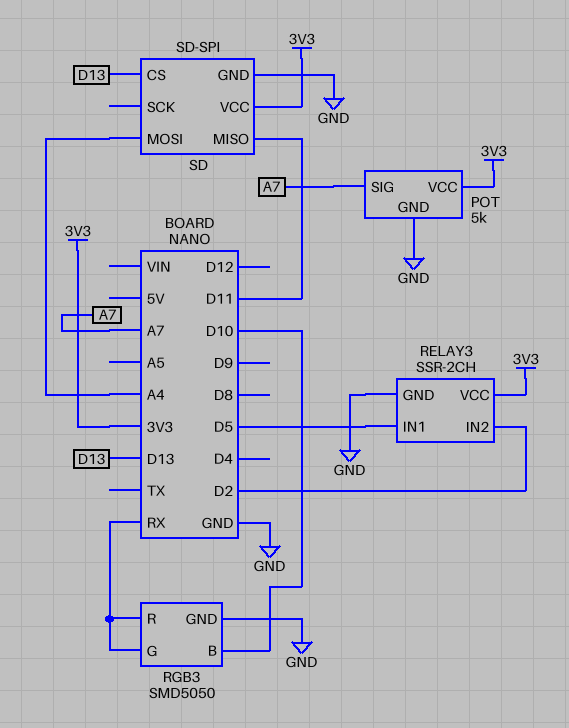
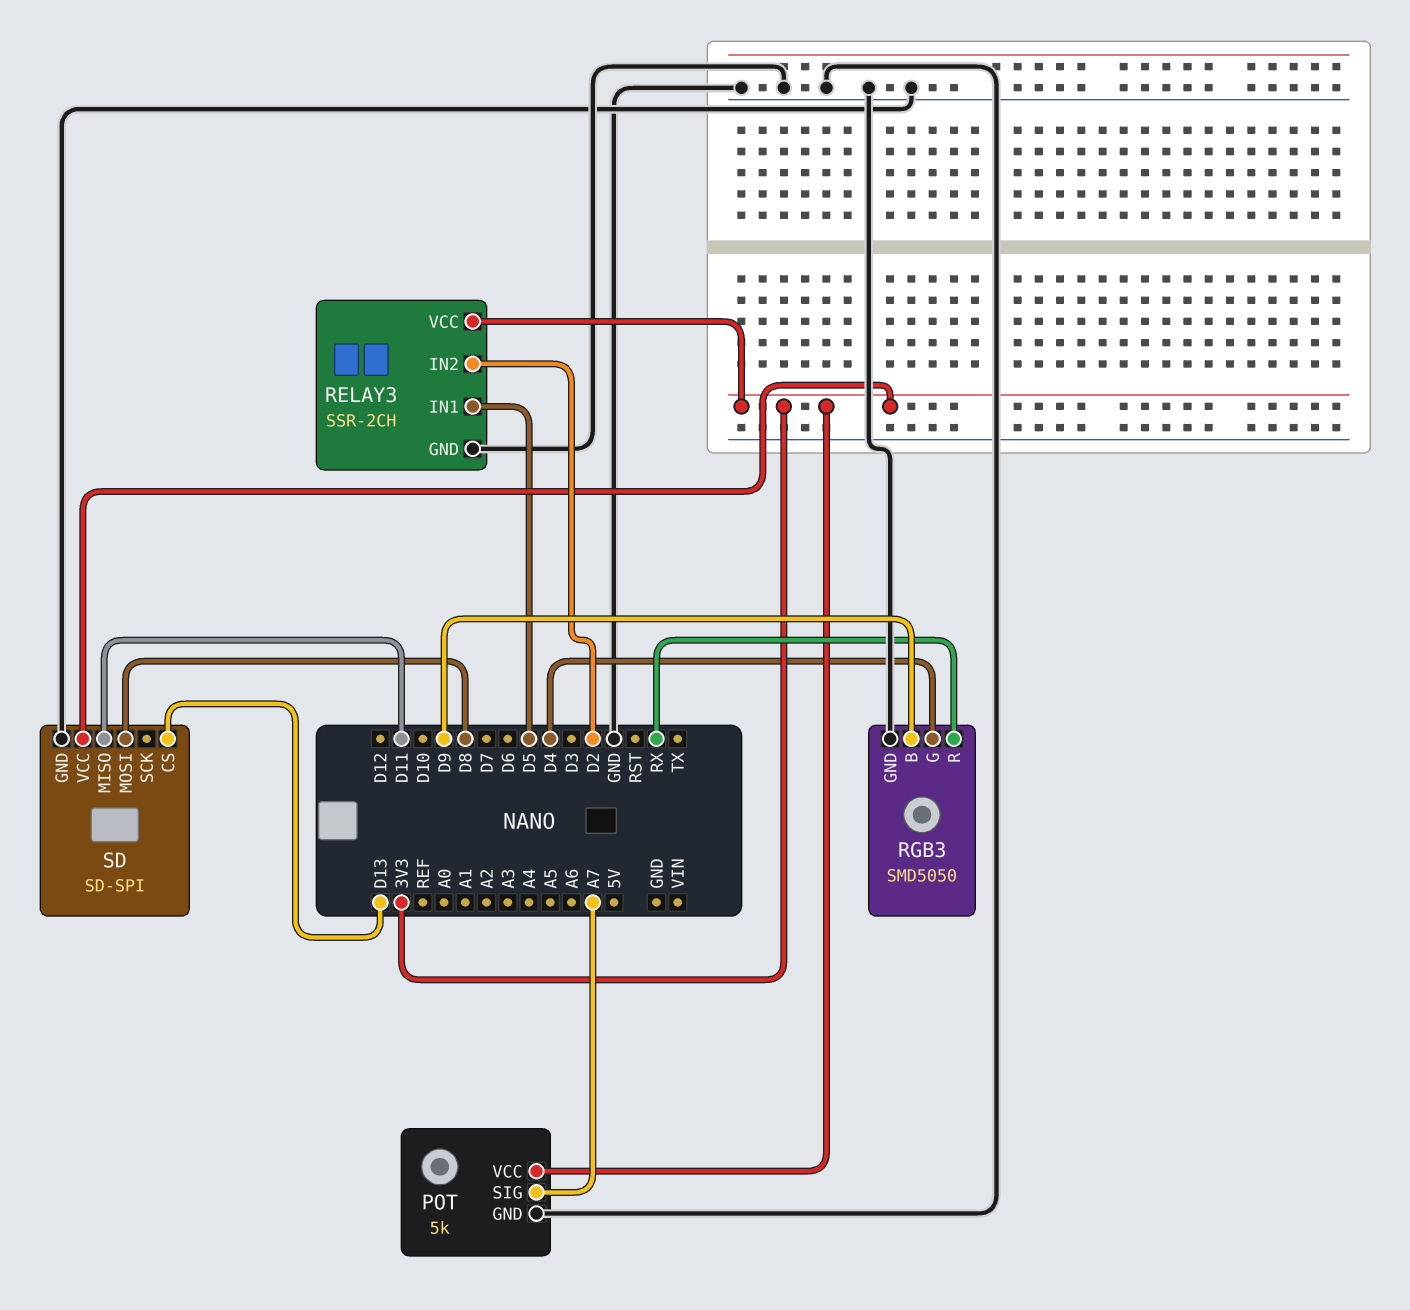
RGB3 pin B: D10 -> D9
RGB3 pin G: RX -> D4
SD pin MOSI: A4 -> D8

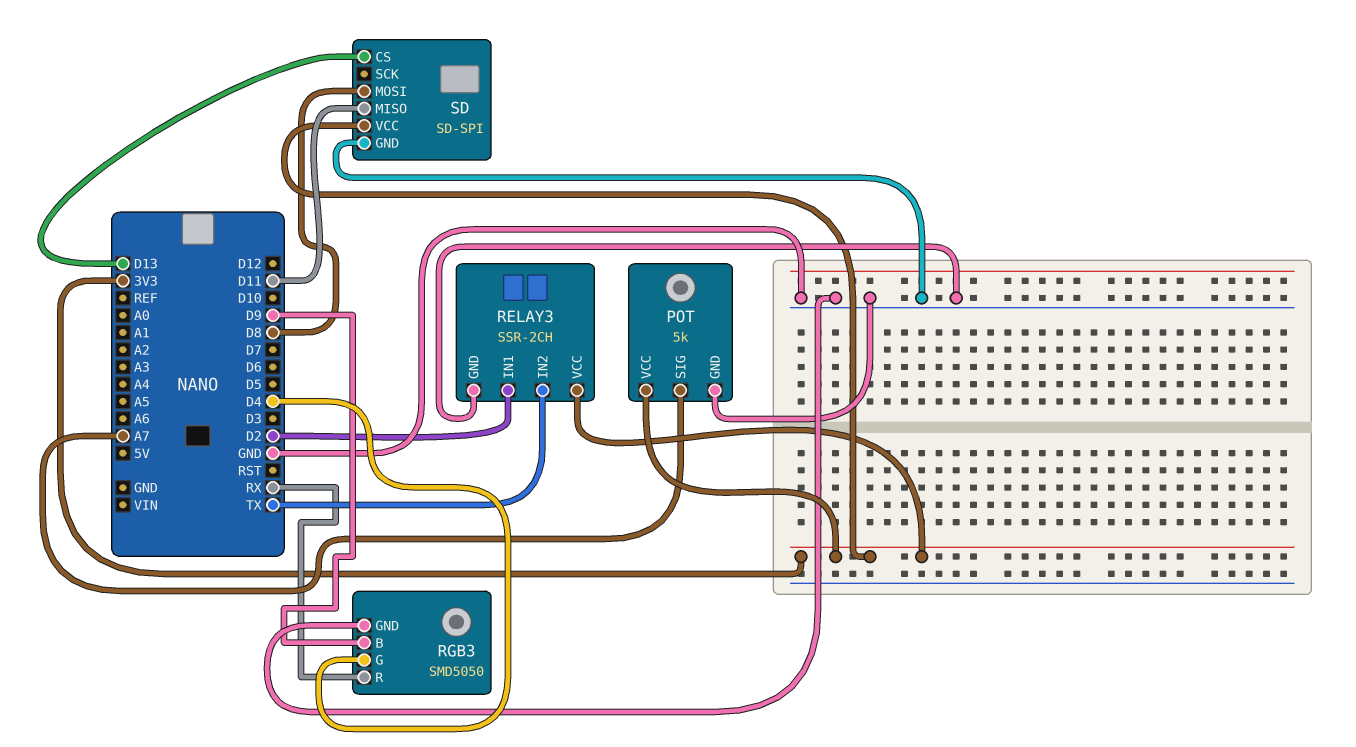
RELAY3 pin IN1: D5 -> D2
RELAY3 pin IN2: D2 -> TX

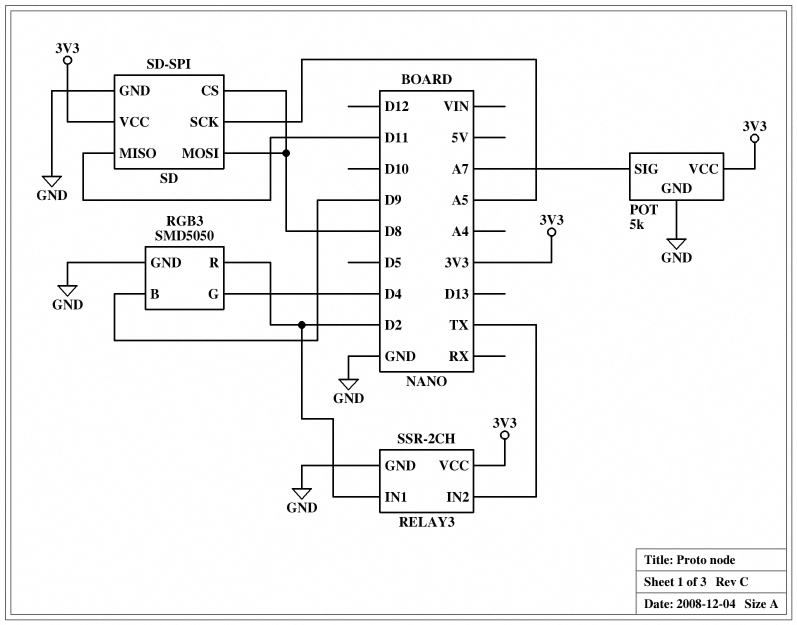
RGB3 pin R: RX -> D2
SD pin CS: D13 -> D8
SD pin SCK: none -> A5

